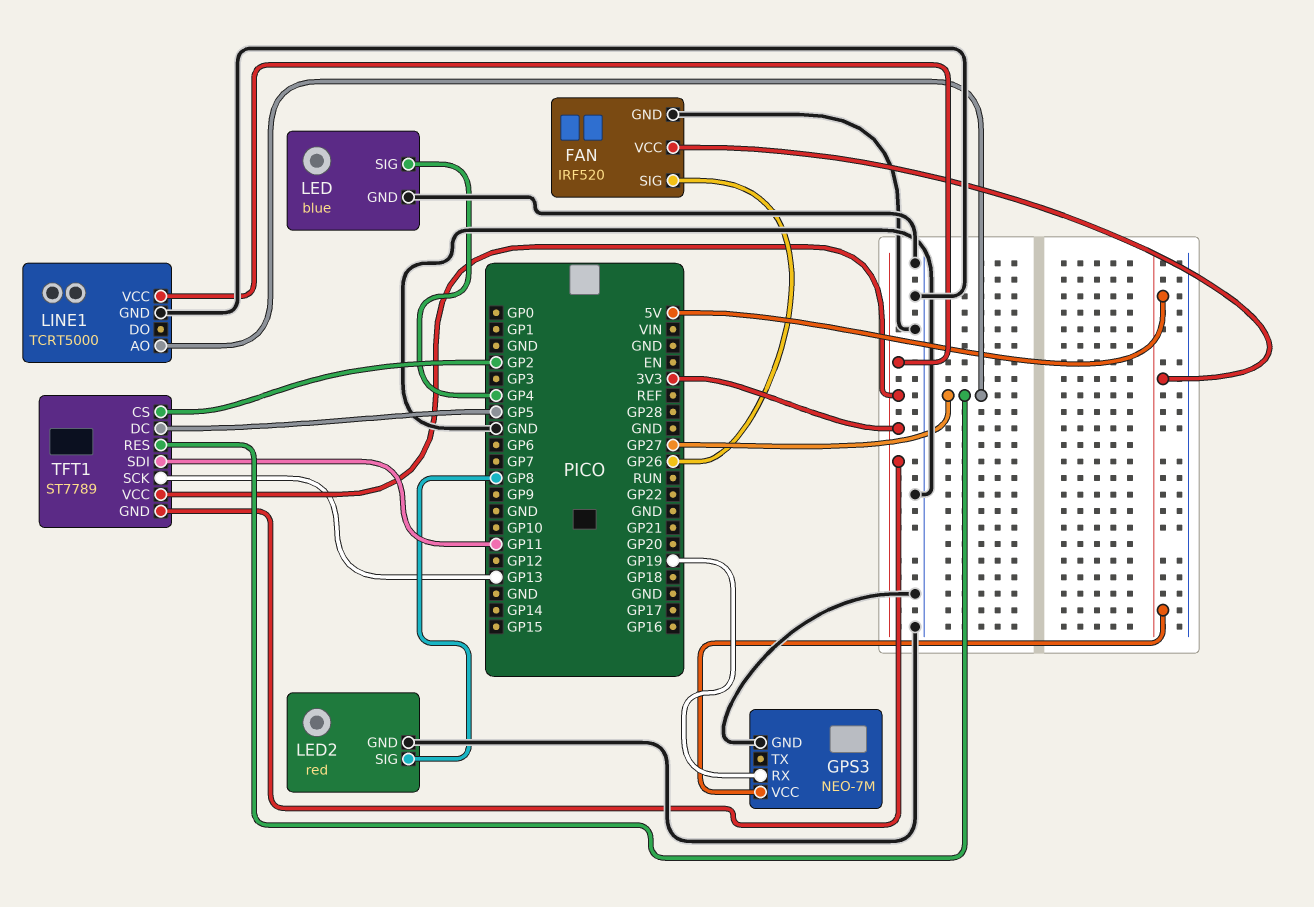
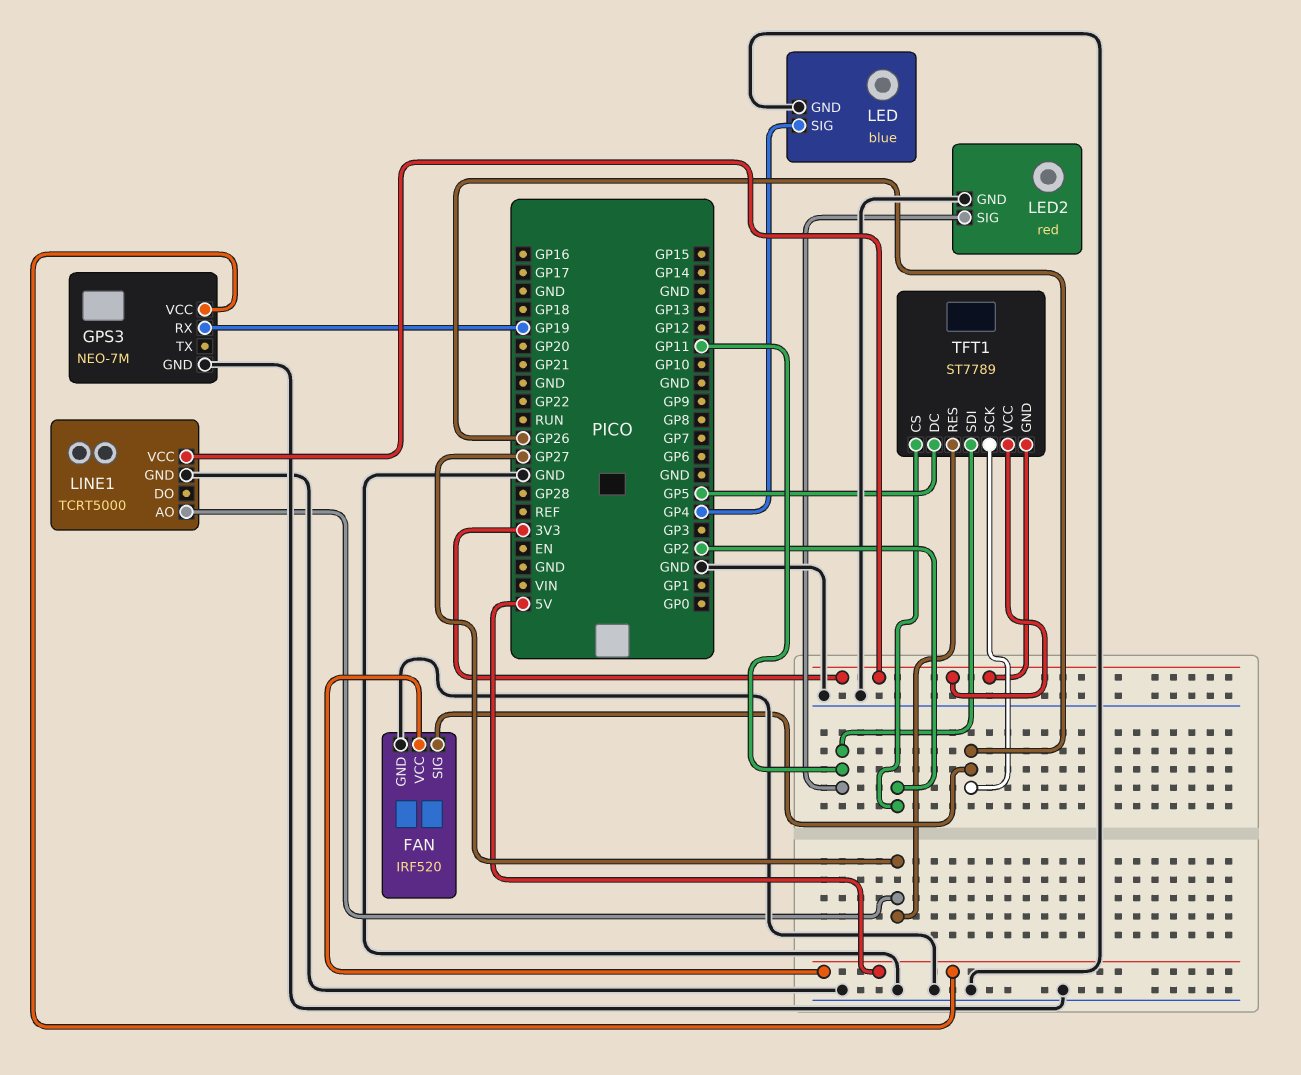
LED2 pin SIG: GP8 -> GP11
TFT1 pin SCK: GP13 -> GP26

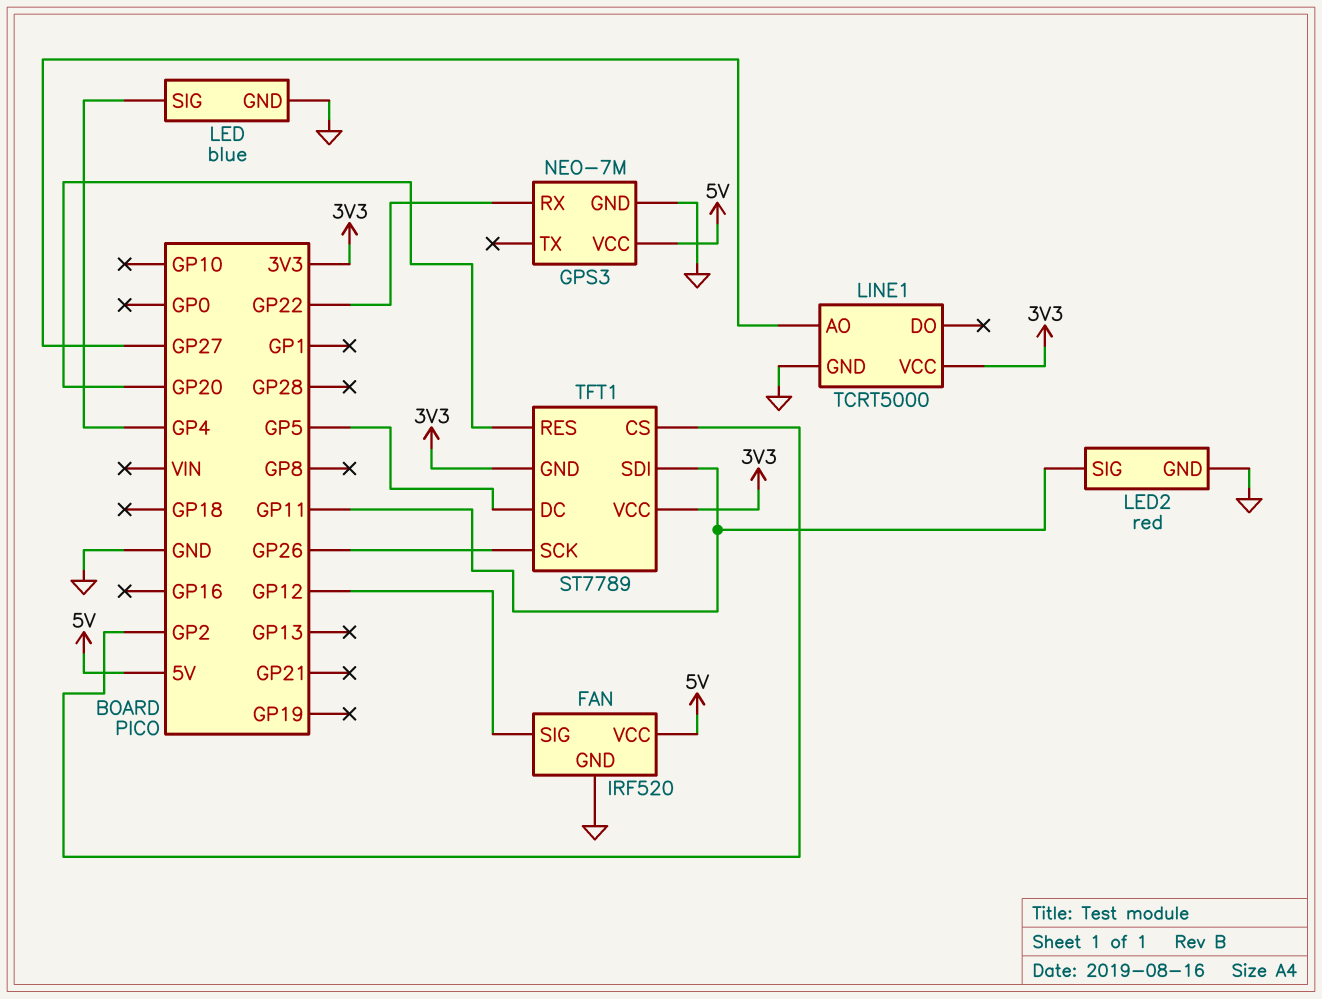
FAN pin SIG: GP26 -> GP12
GPS3 pin RX: GP19 -> GP22
TFT1 pin RES: GP27 -> GP20

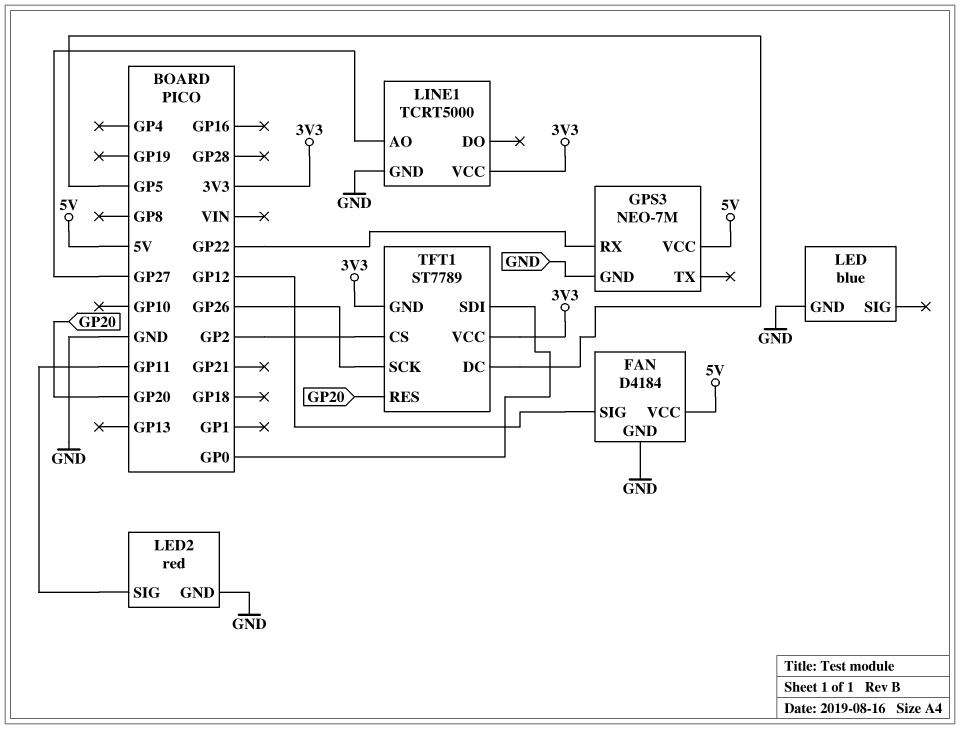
FAN: IRF520 -> D4184
LED pin SIG: GP4 -> none
TFT1 pin SDI: GP11 -> GP0

